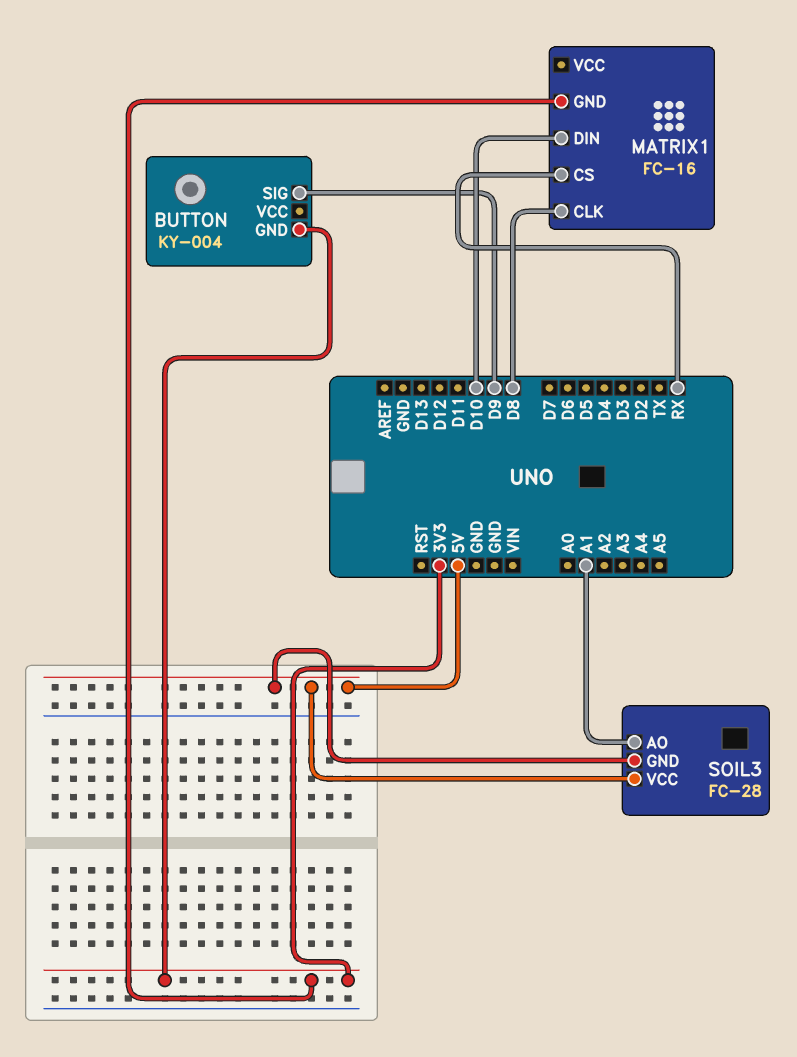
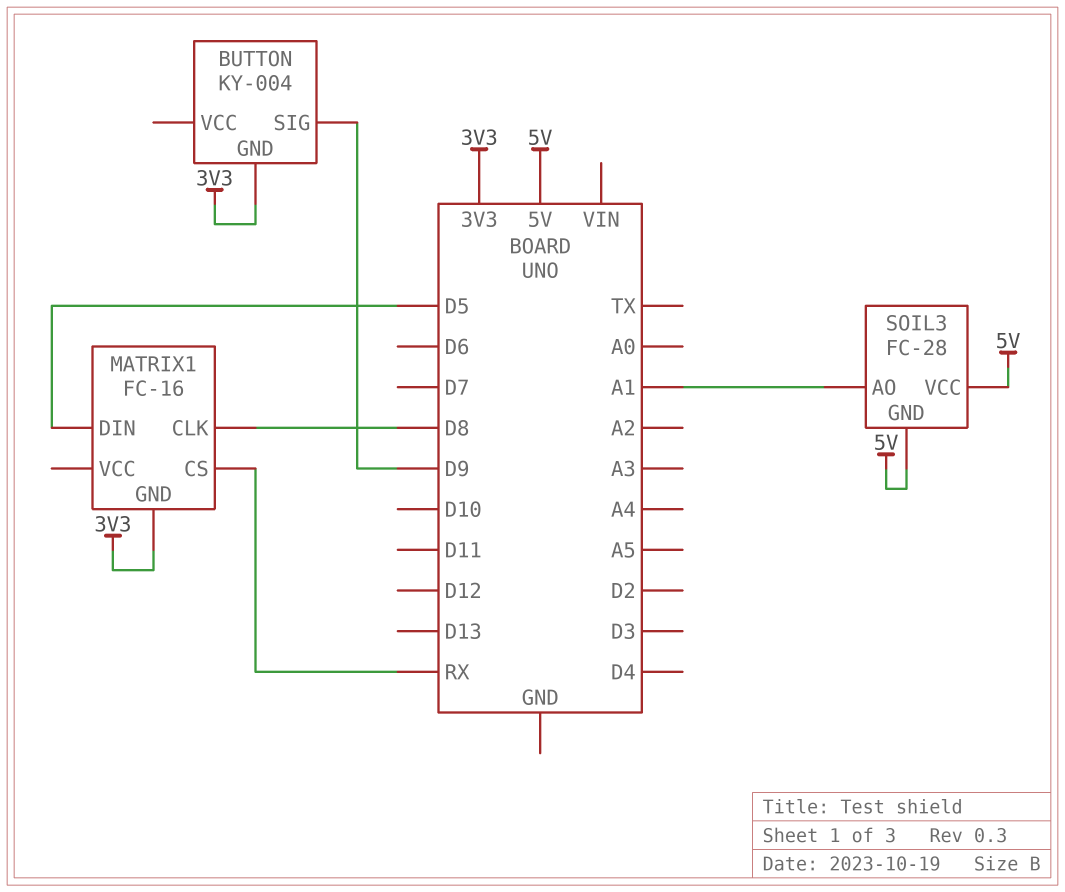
MATRIX1 pin DIN: D10 -> D5

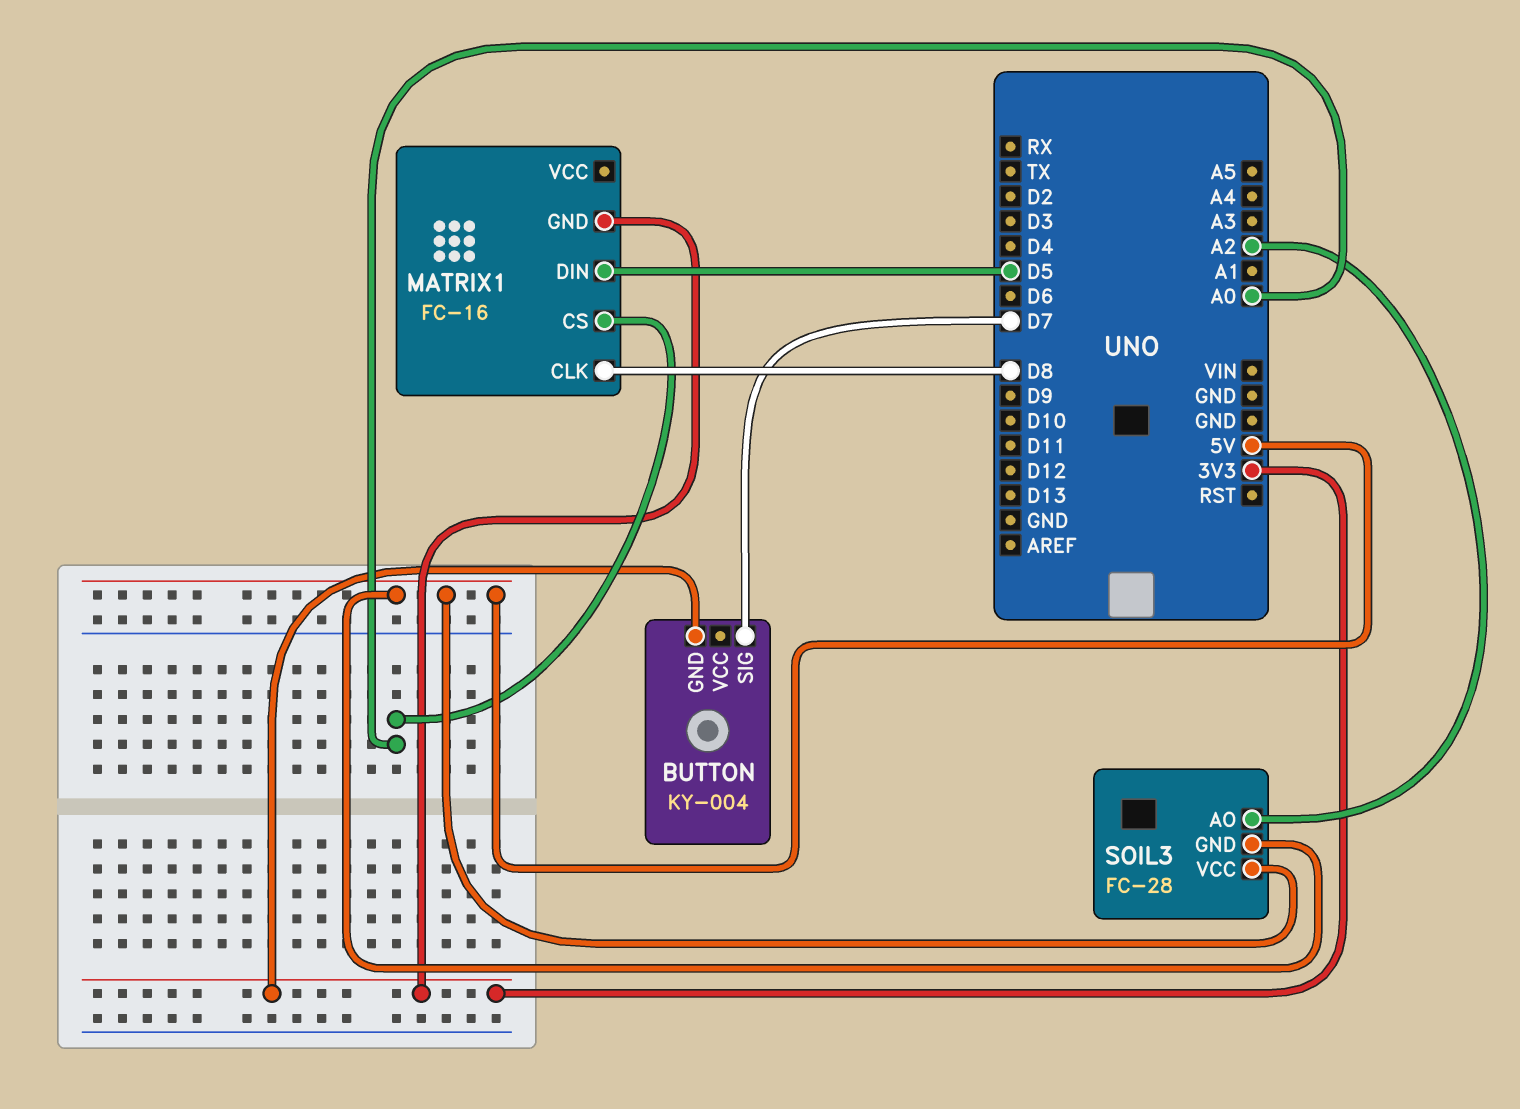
BUTTON pin SIG: D9 -> D7
MATRIX1 pin CS: RX -> A0
SOIL3 pin AO: A1 -> A2

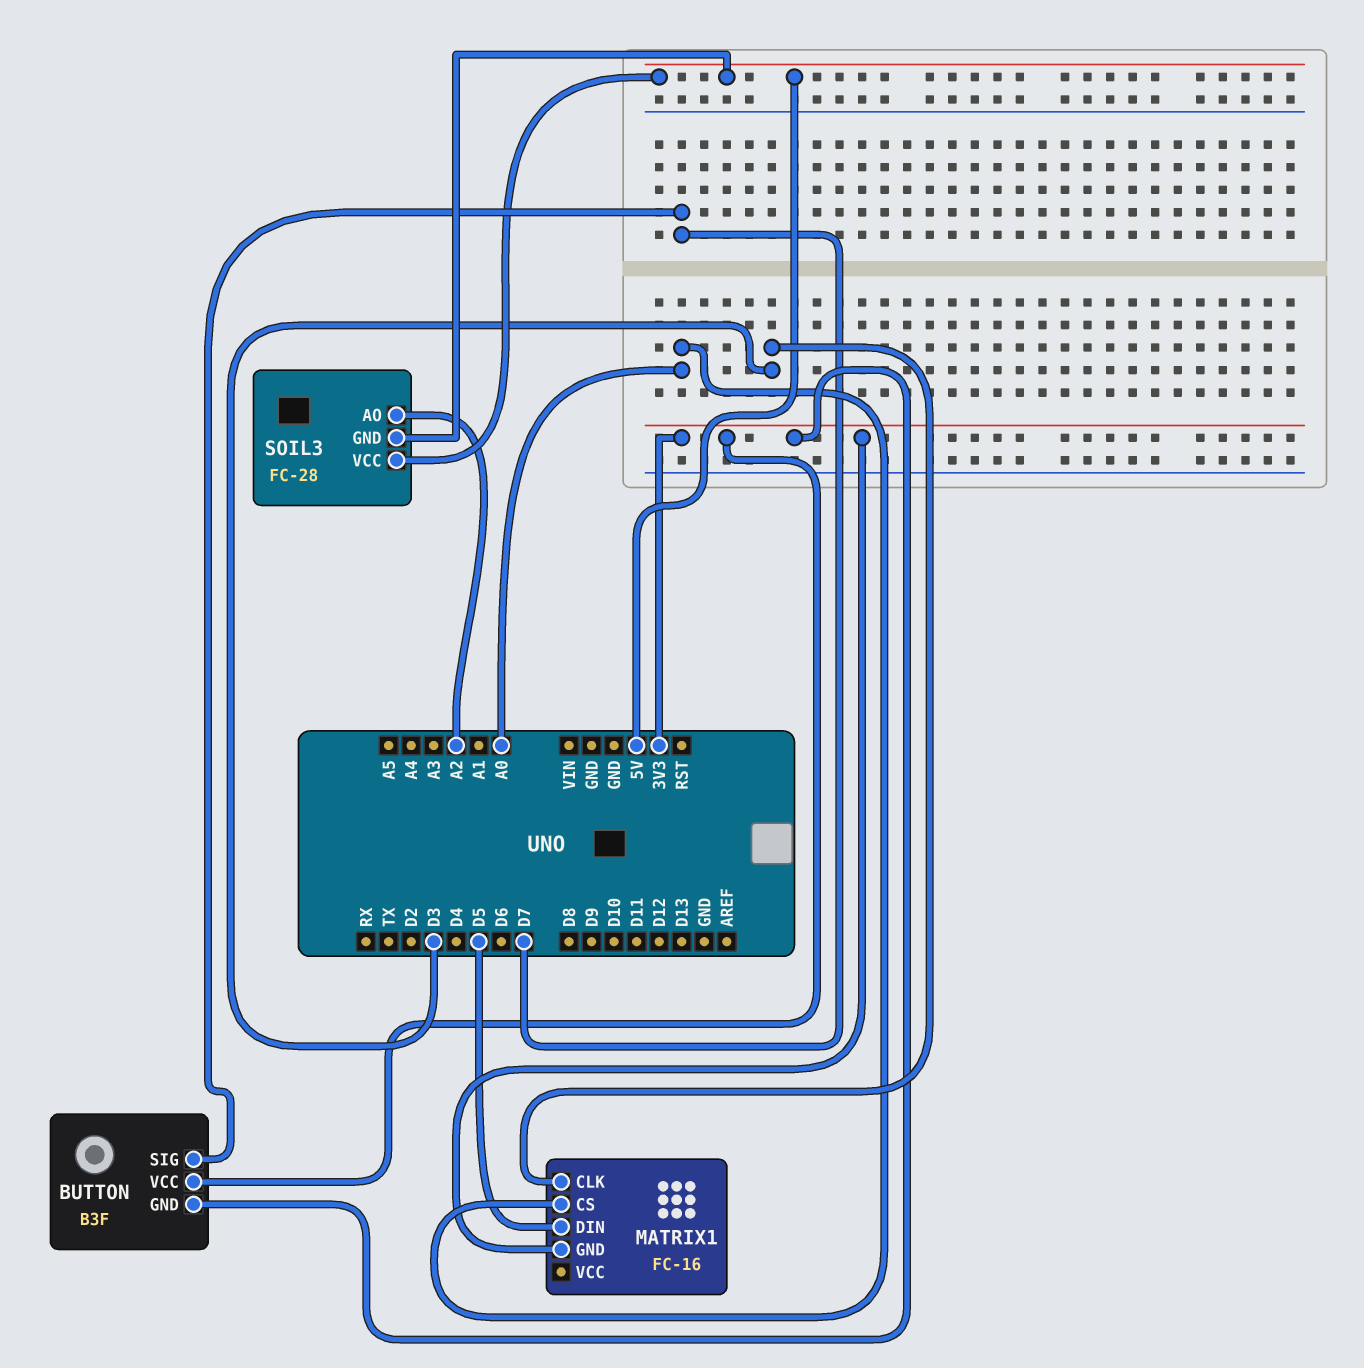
BUTTON: KY-004 -> B3F
BUTTON pin VCC: none -> 3V3
MATRIX1 pin CLK: D8 -> D3

